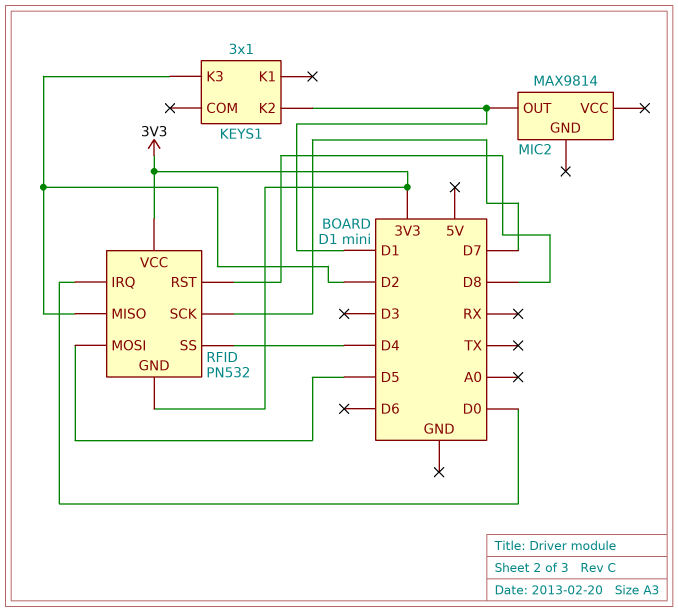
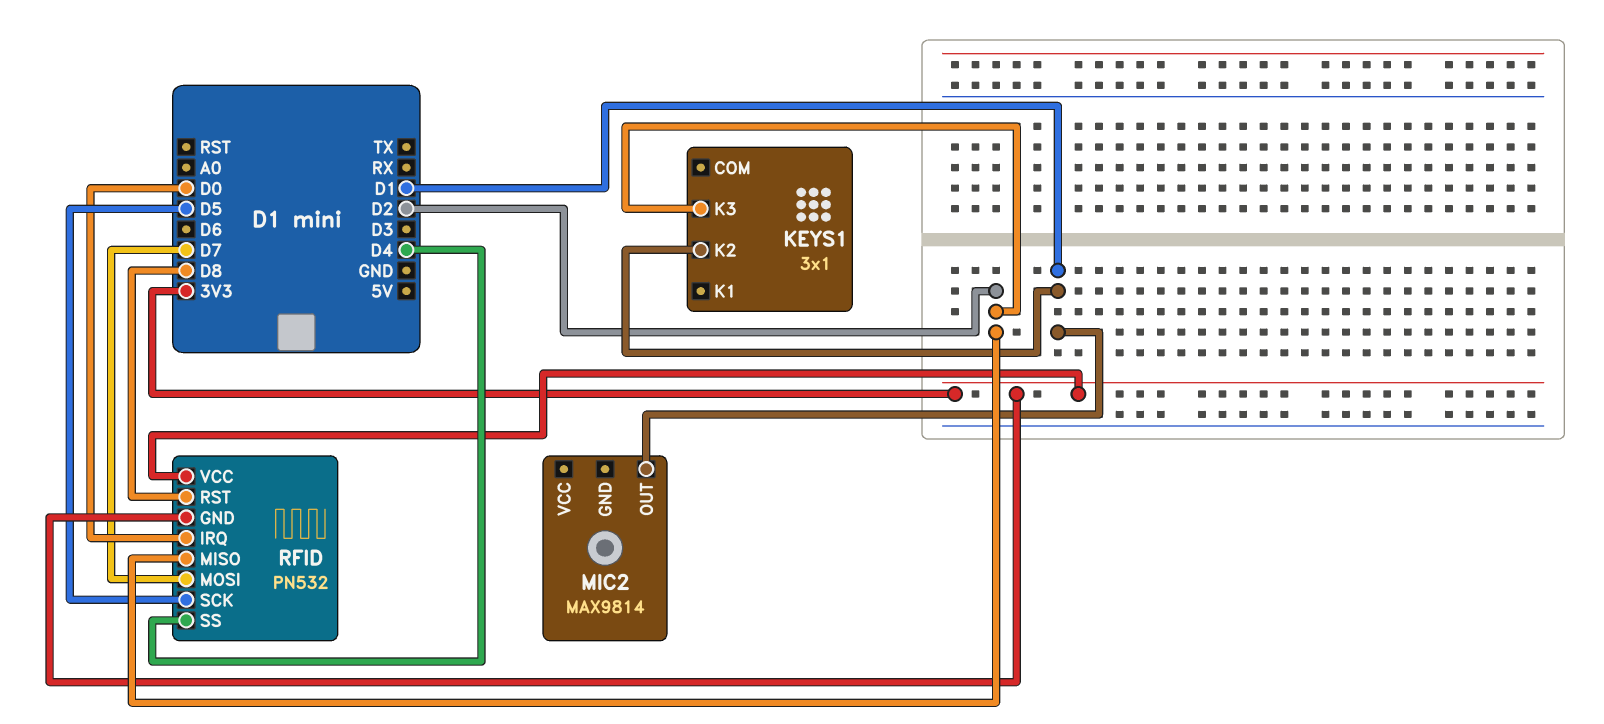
RFID pin MOSI: D5 -> D7
RFID pin SCK: D7 -> D5

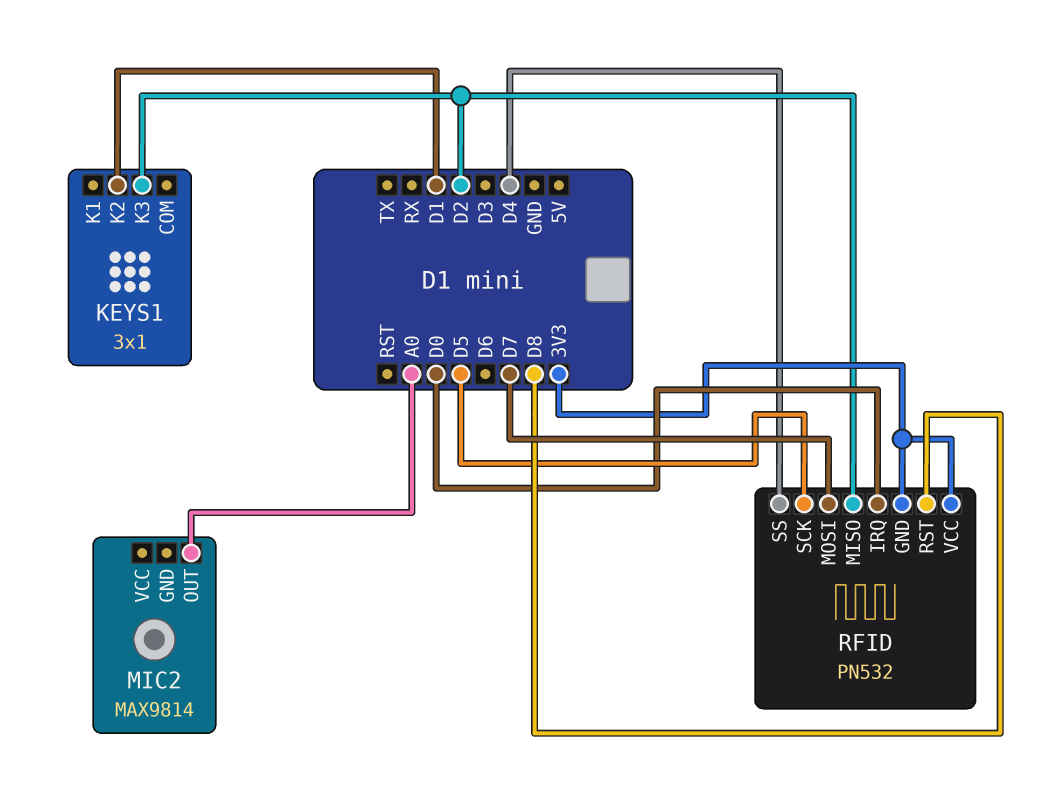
MIC2 pin OUT: D1 -> A0

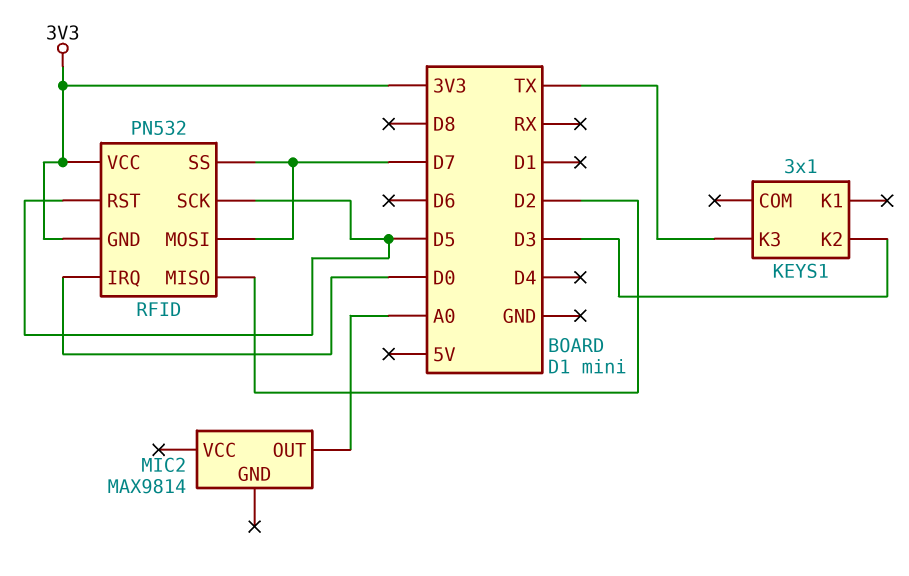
KEYS1 pin K2: D1 -> D3
KEYS1 pin K3: D2 -> TX
RFID pin RST: D8 -> D5
RFID pin SS: D4 -> D7

